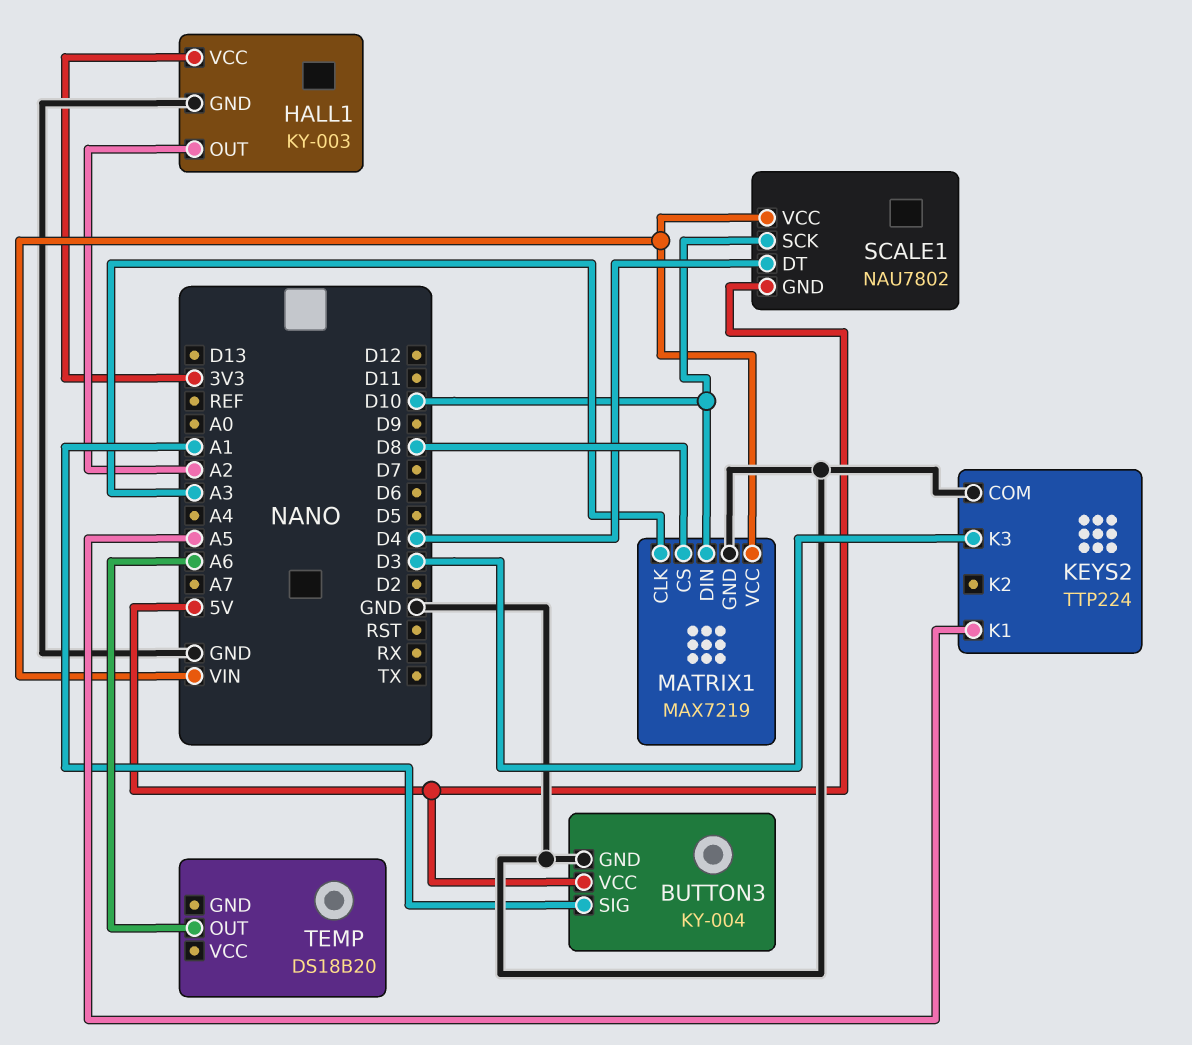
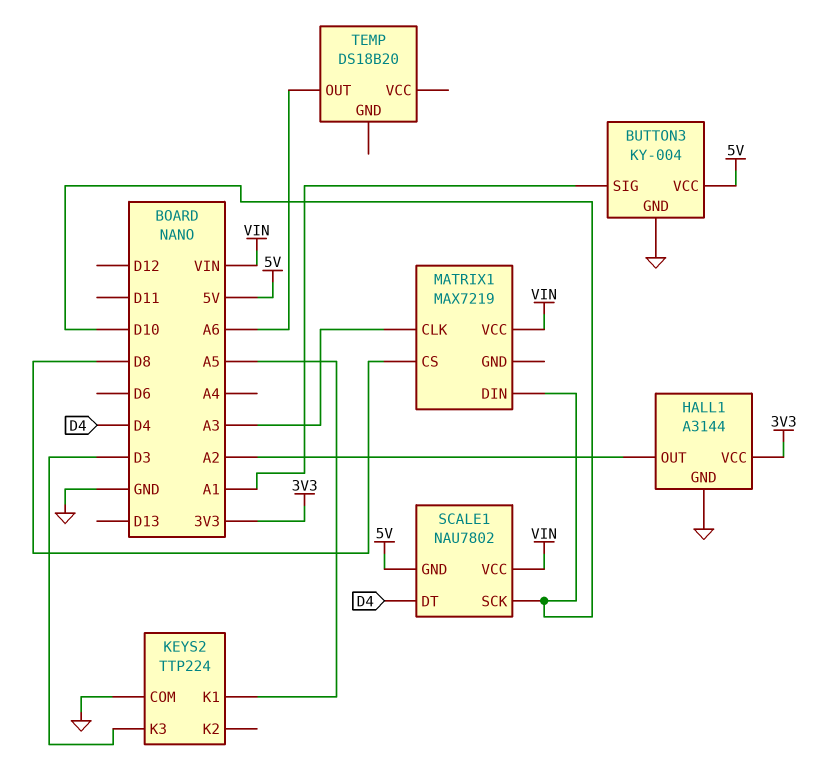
HALL1: KY-003 -> A3144
MATRIX1 pin GND: GND -> none

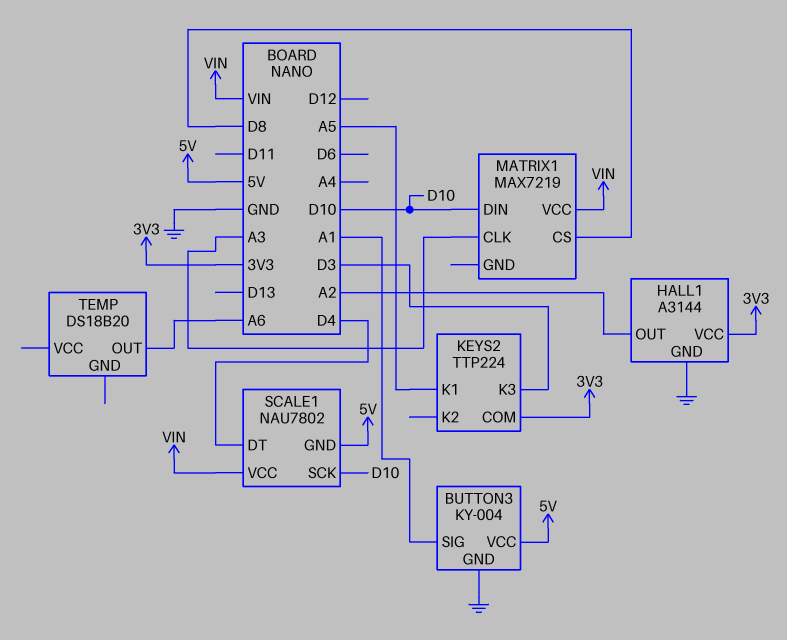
KEYS2 pin COM: GND -> 3V3

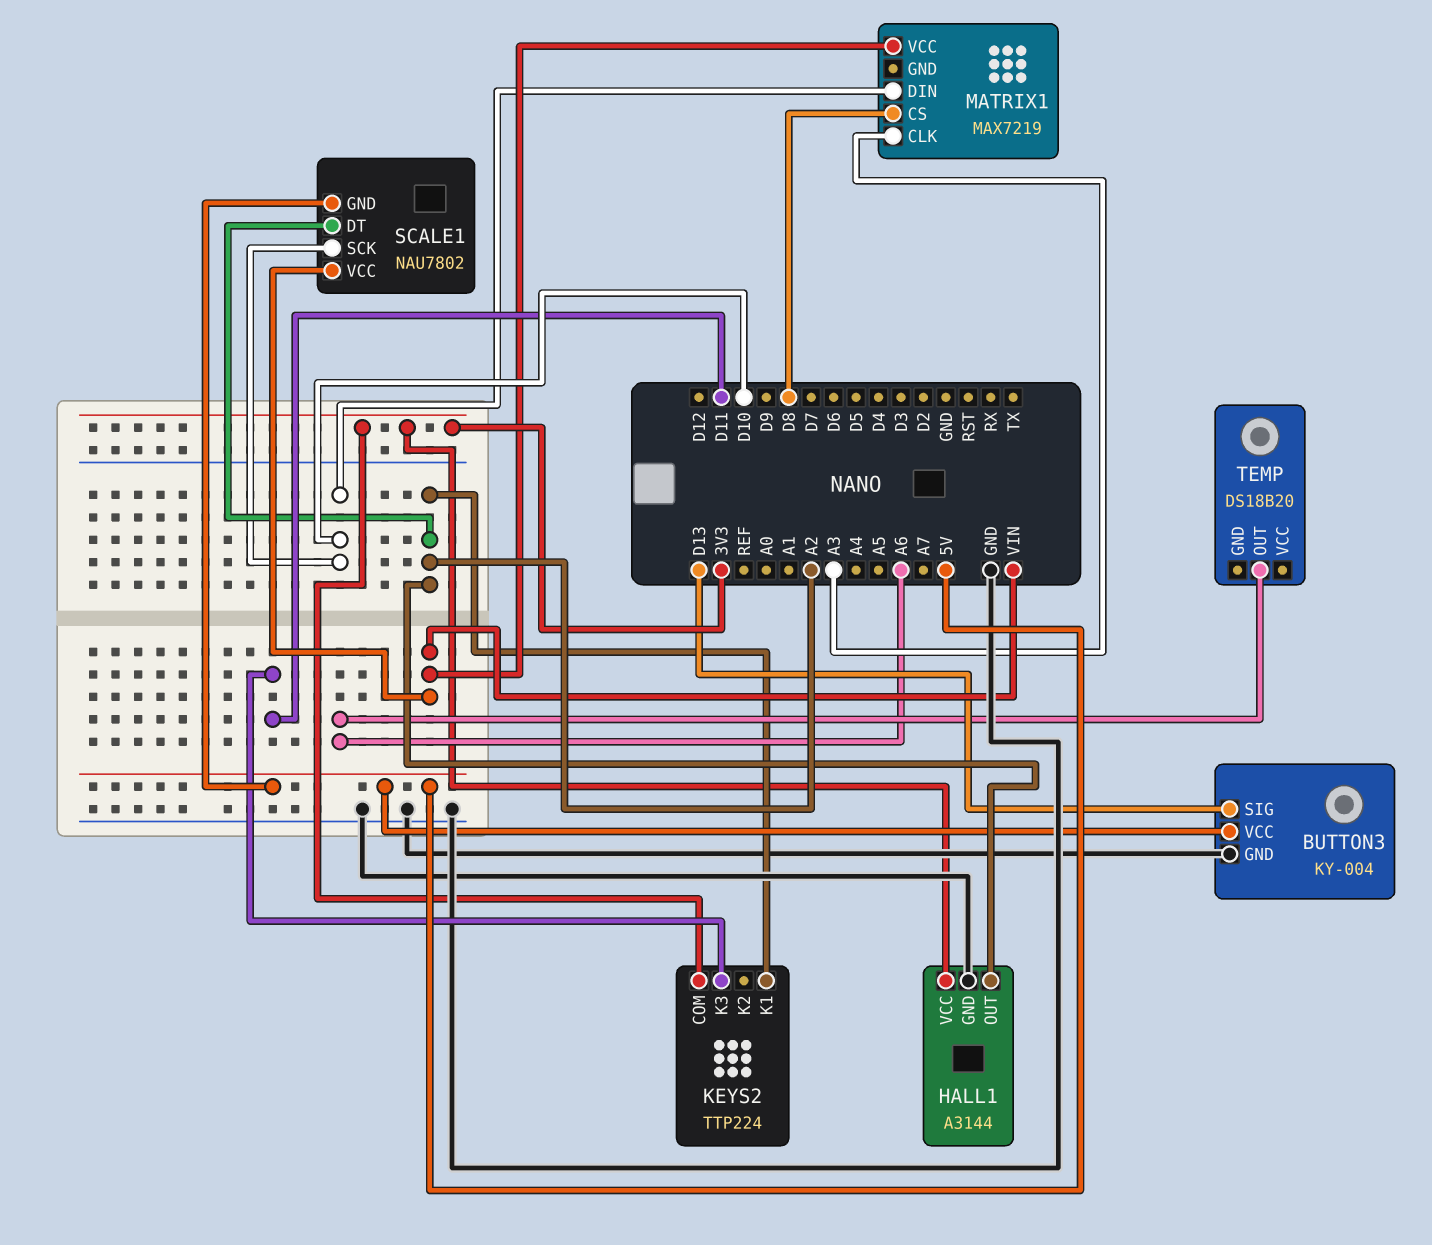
BUTTON3 pin SIG: A1 -> D13
KEYS2 pin K1: A5 -> A2
KEYS2 pin K3: D3 -> D11
SCALE1 pin DT: D4 -> A2

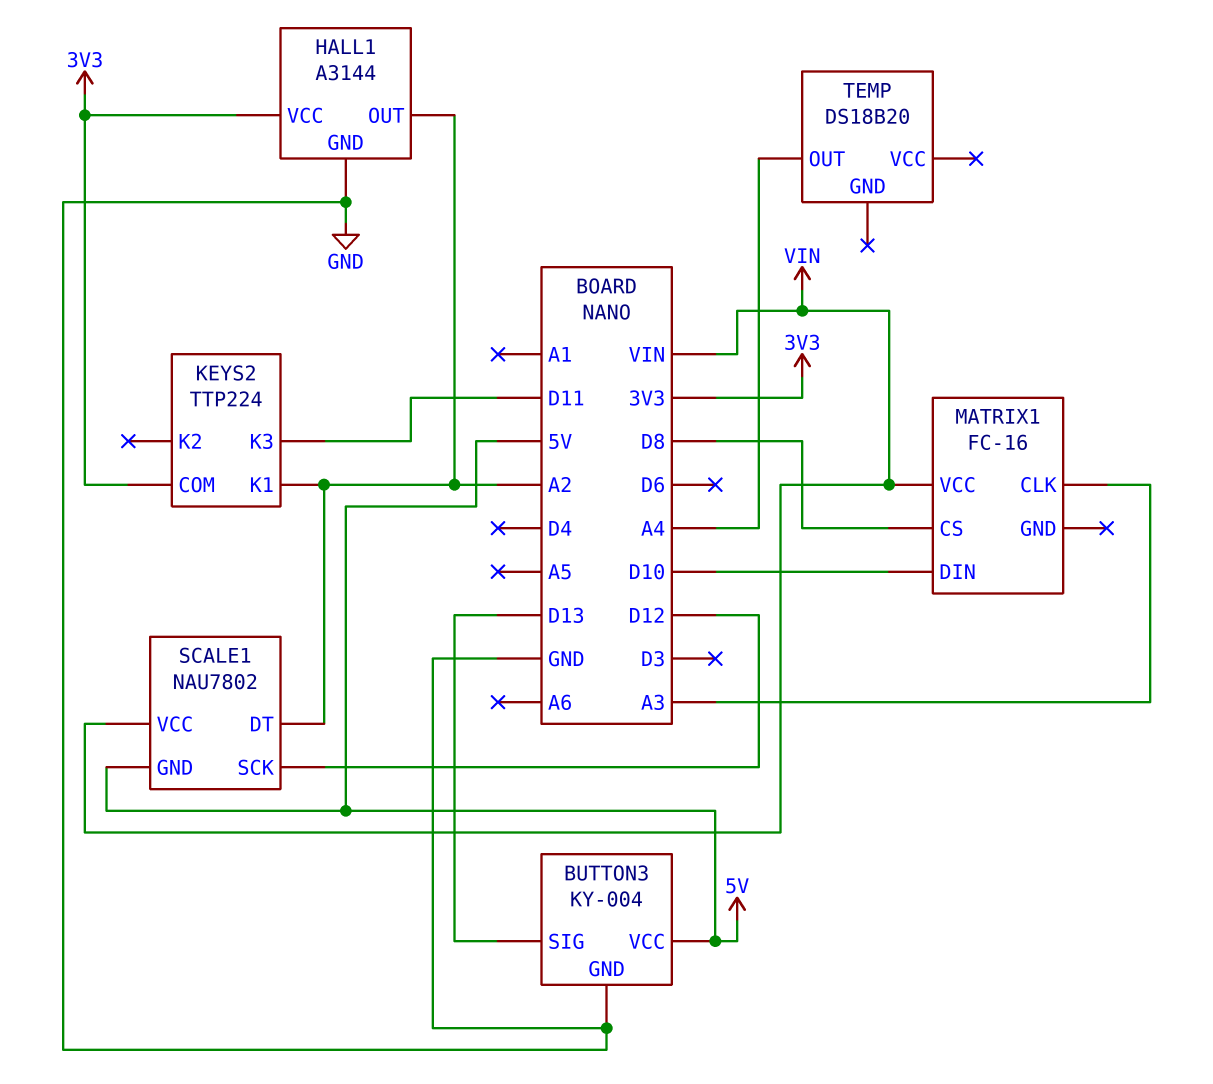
MATRIX1: MAX7219 -> FC-16
SCALE1 pin SCK: D10 -> D12
TEMP pin OUT: A6 -> A4

